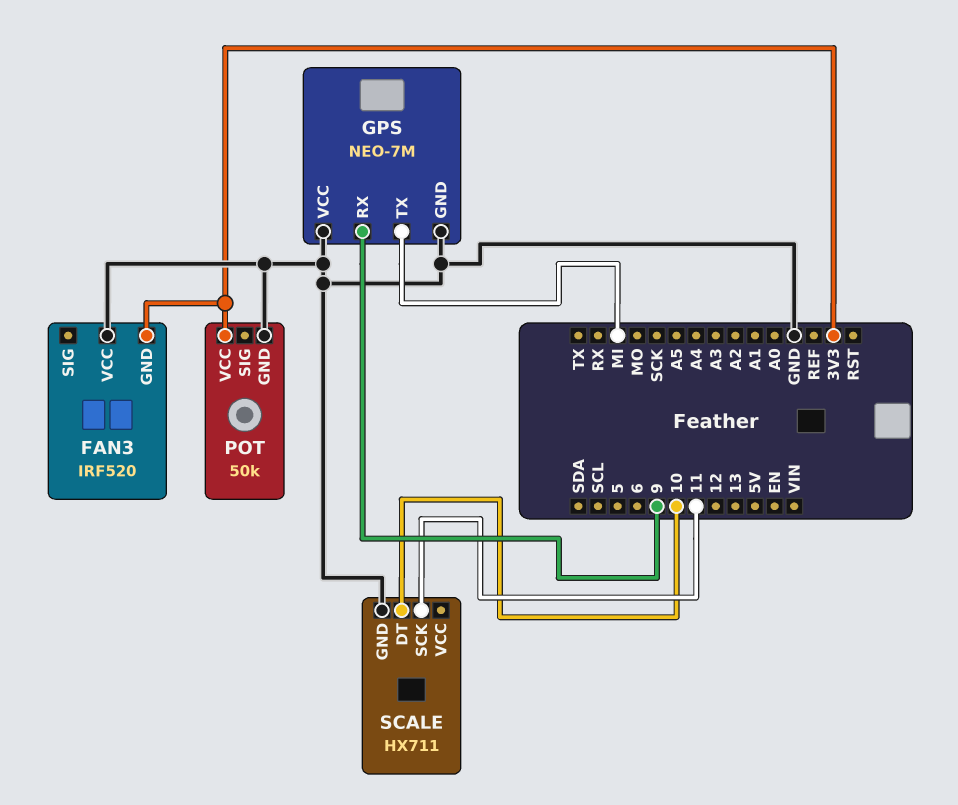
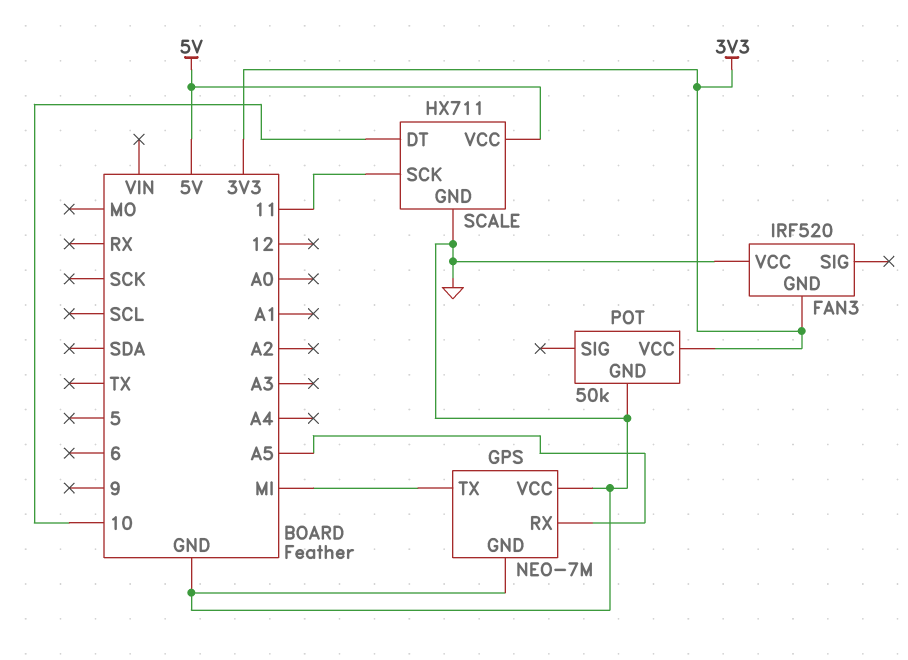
GPS pin RX: 9 -> A5
SCALE pin VCC: none -> 5V

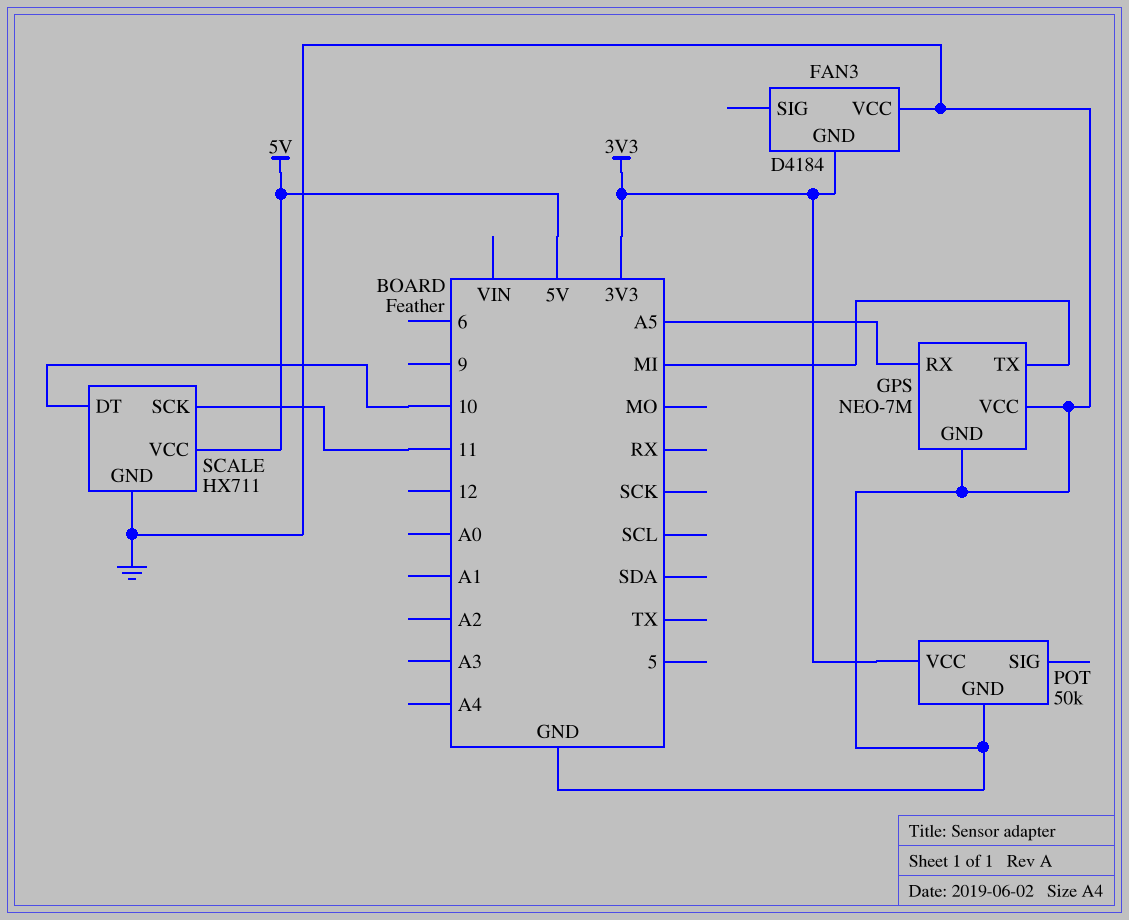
FAN3: IRF520 -> D4184

